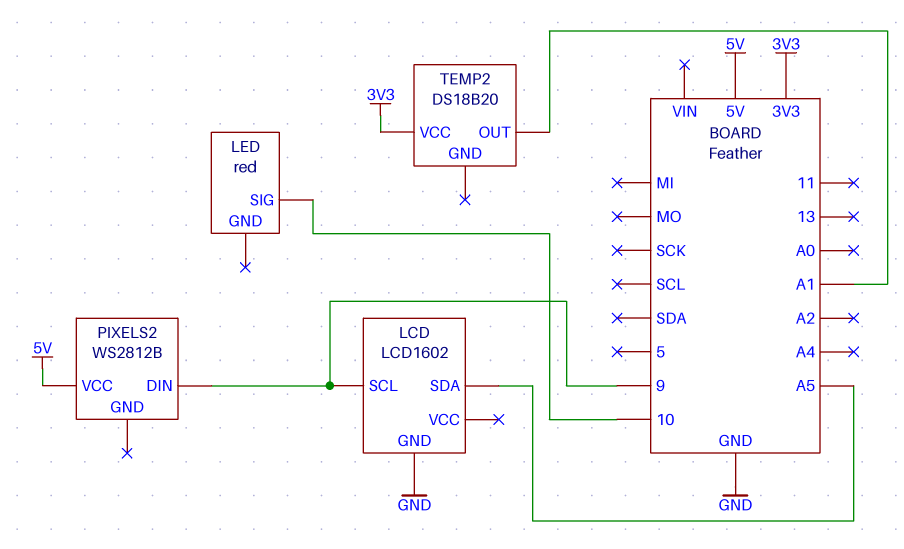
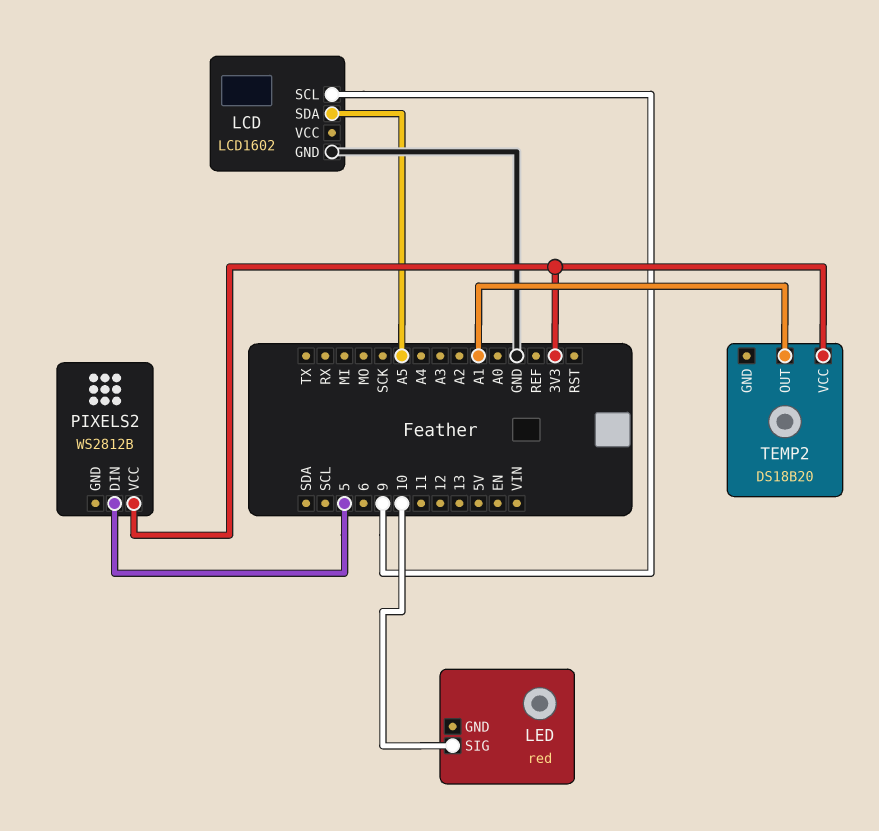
PIXELS2 pin DIN: 9 -> 5
PIXELS2 pin VCC: 5V -> 3V3

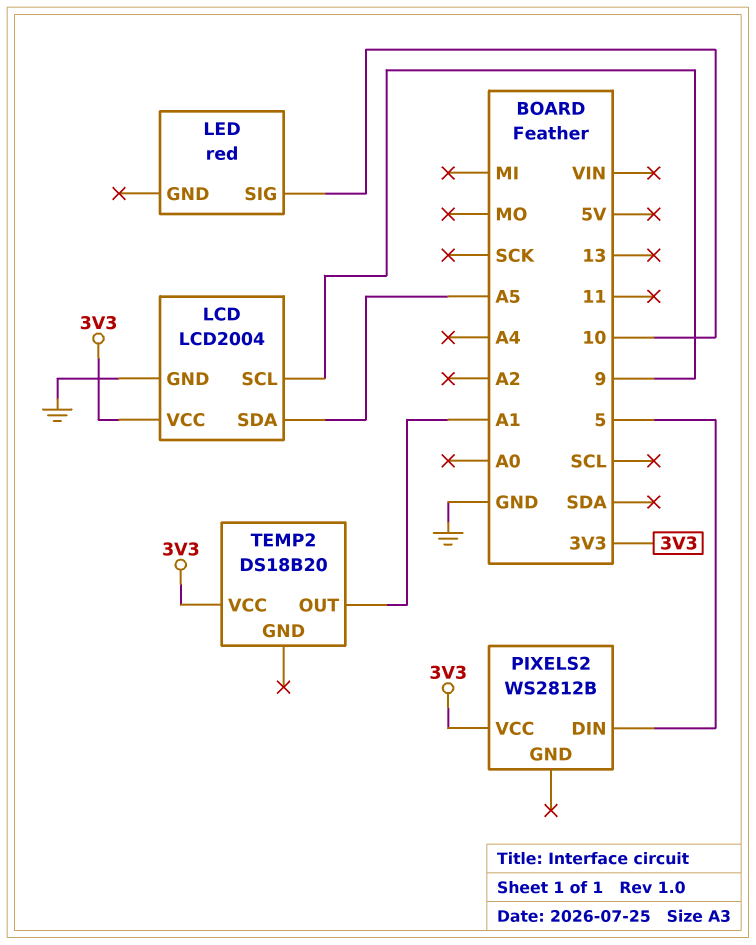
LCD: LCD1602 -> LCD2004
LCD pin VCC: none -> 3V3

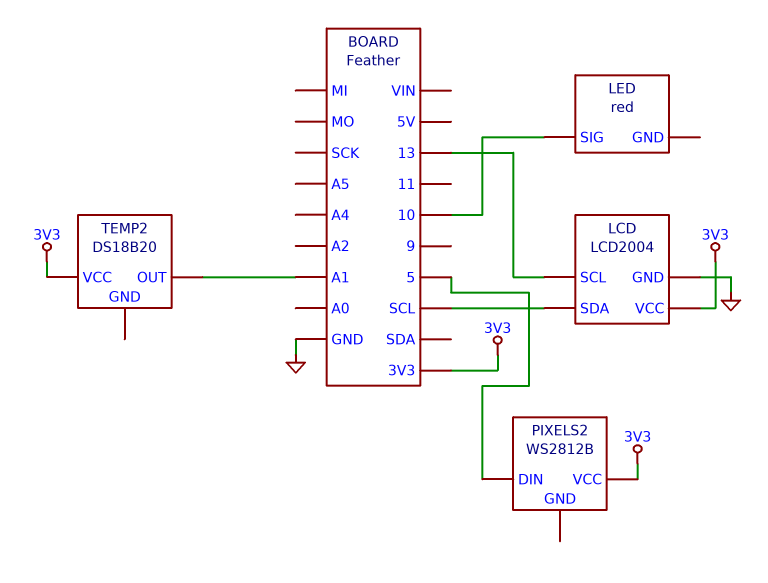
LCD pin SCL: 9 -> 13
LCD pin SDA: A5 -> SCL

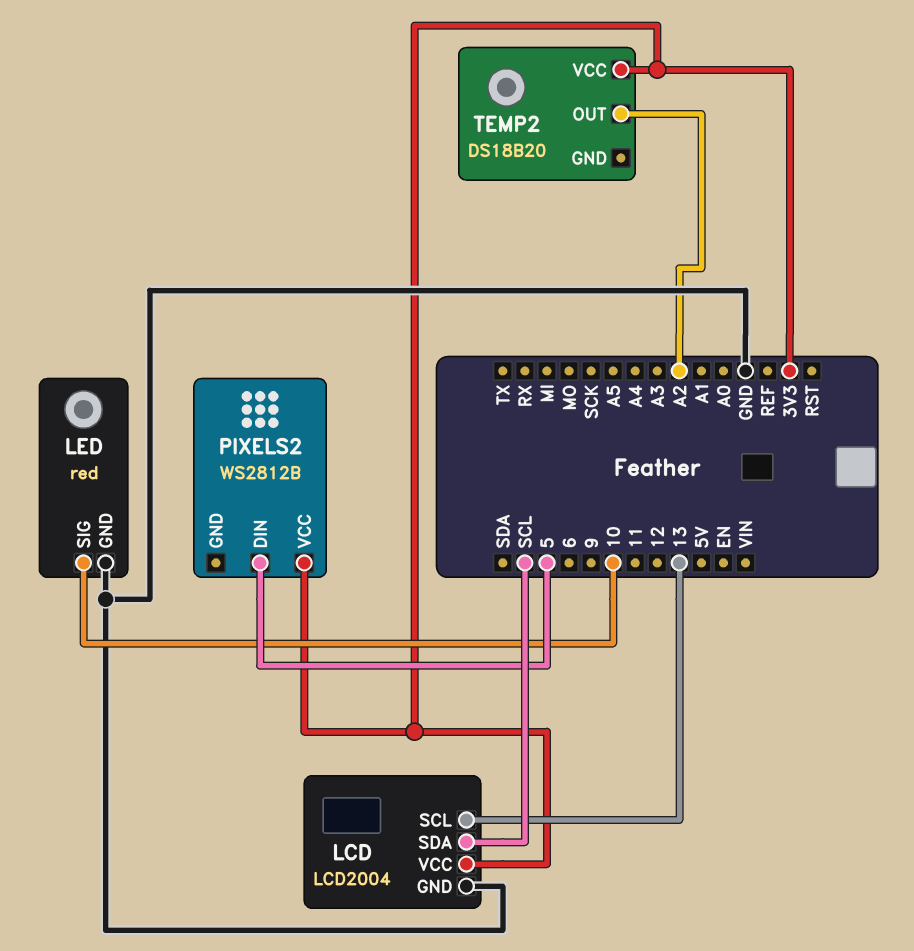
LED pin GND: none -> GND
TEMP2 pin OUT: A1 -> A2

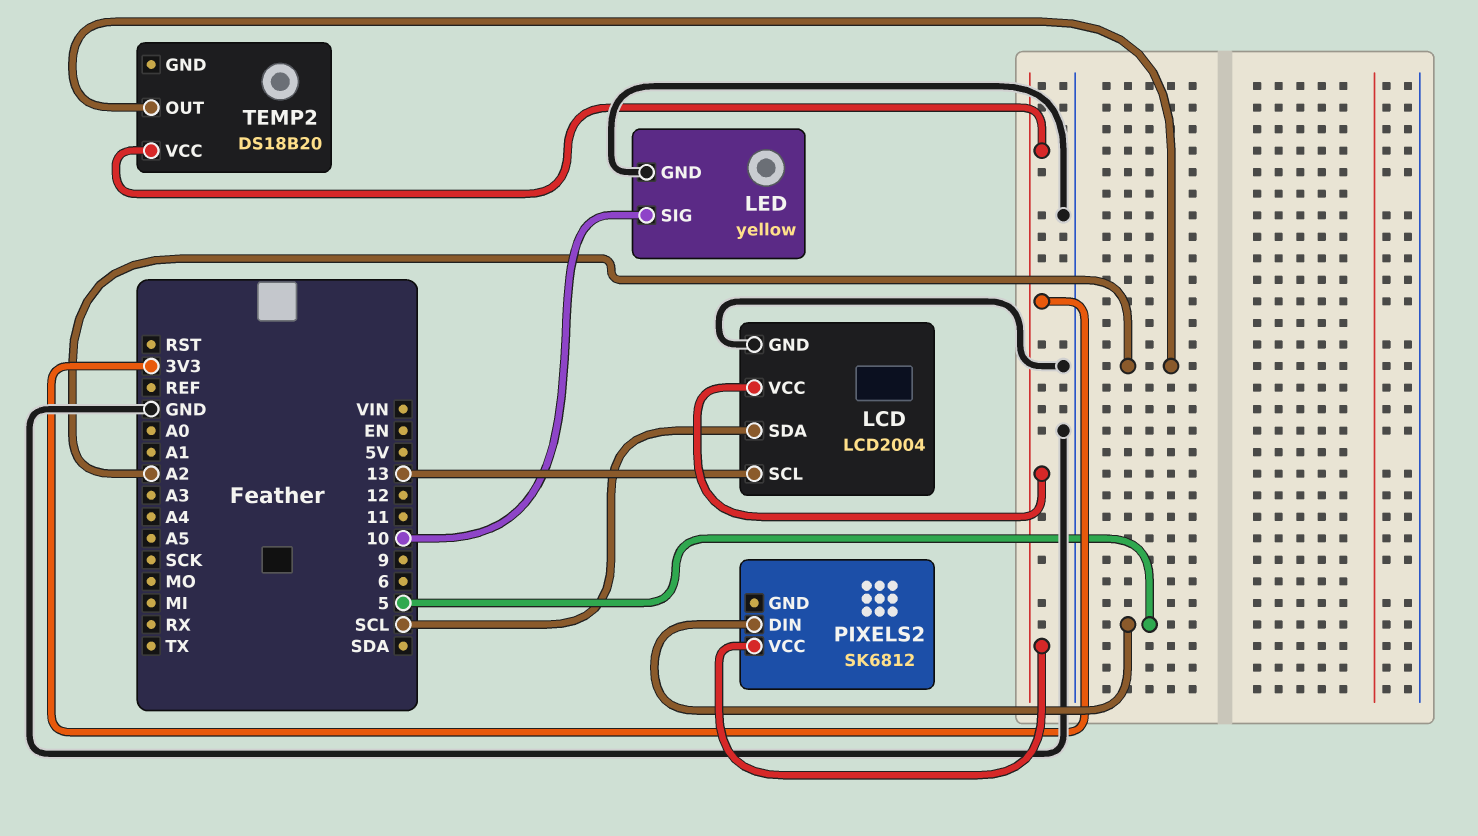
LED: red -> yellow
PIXELS2: WS2812B -> SK6812

